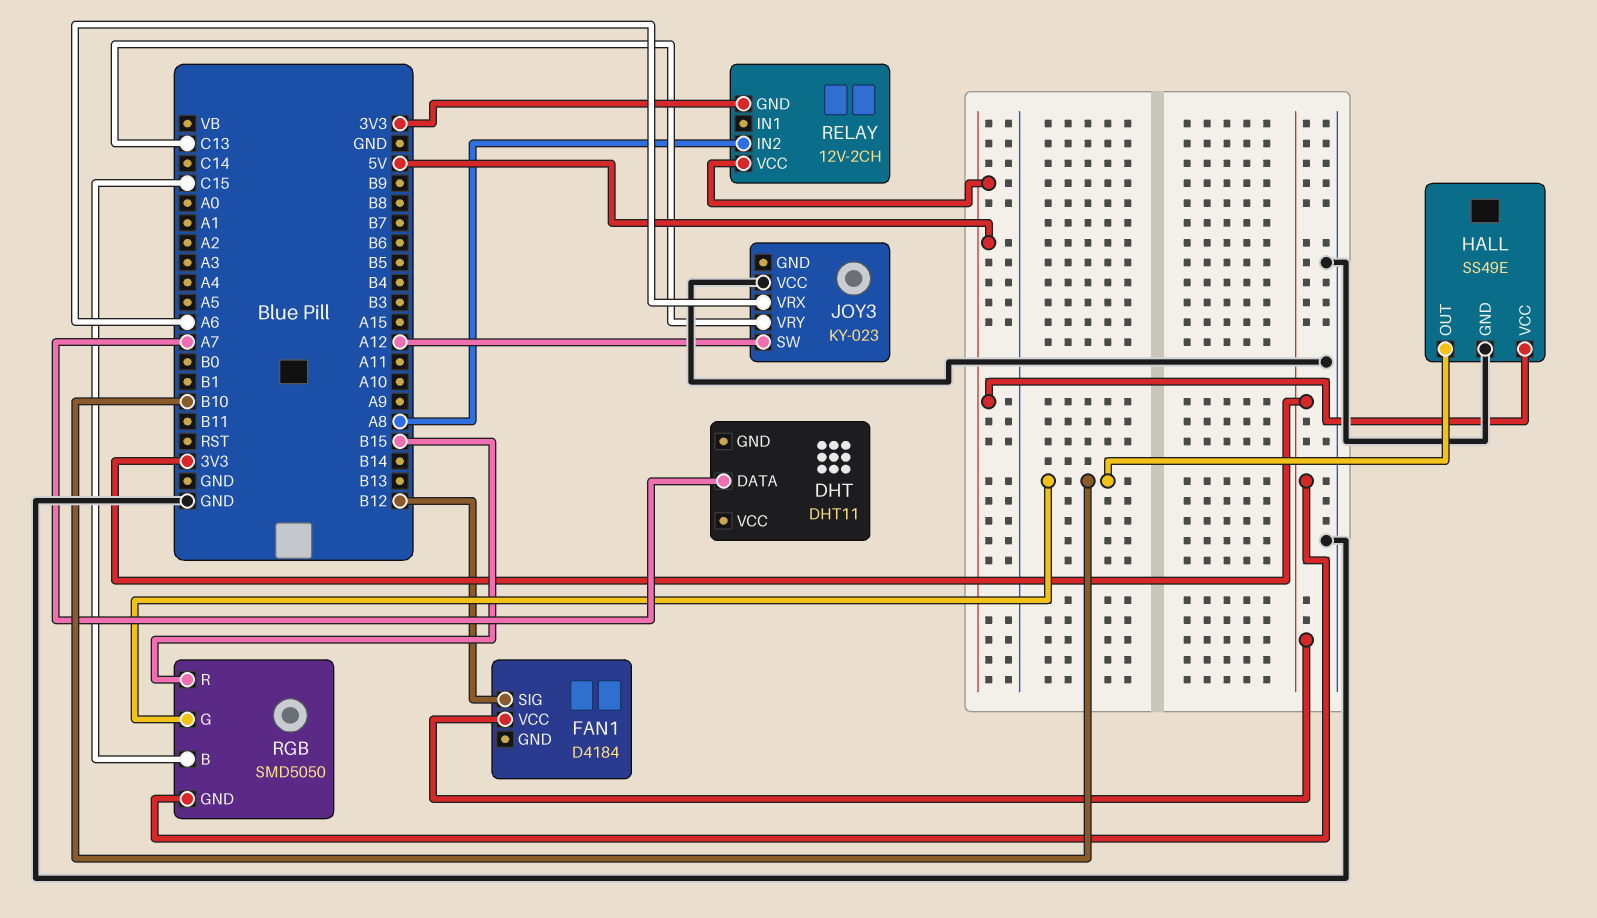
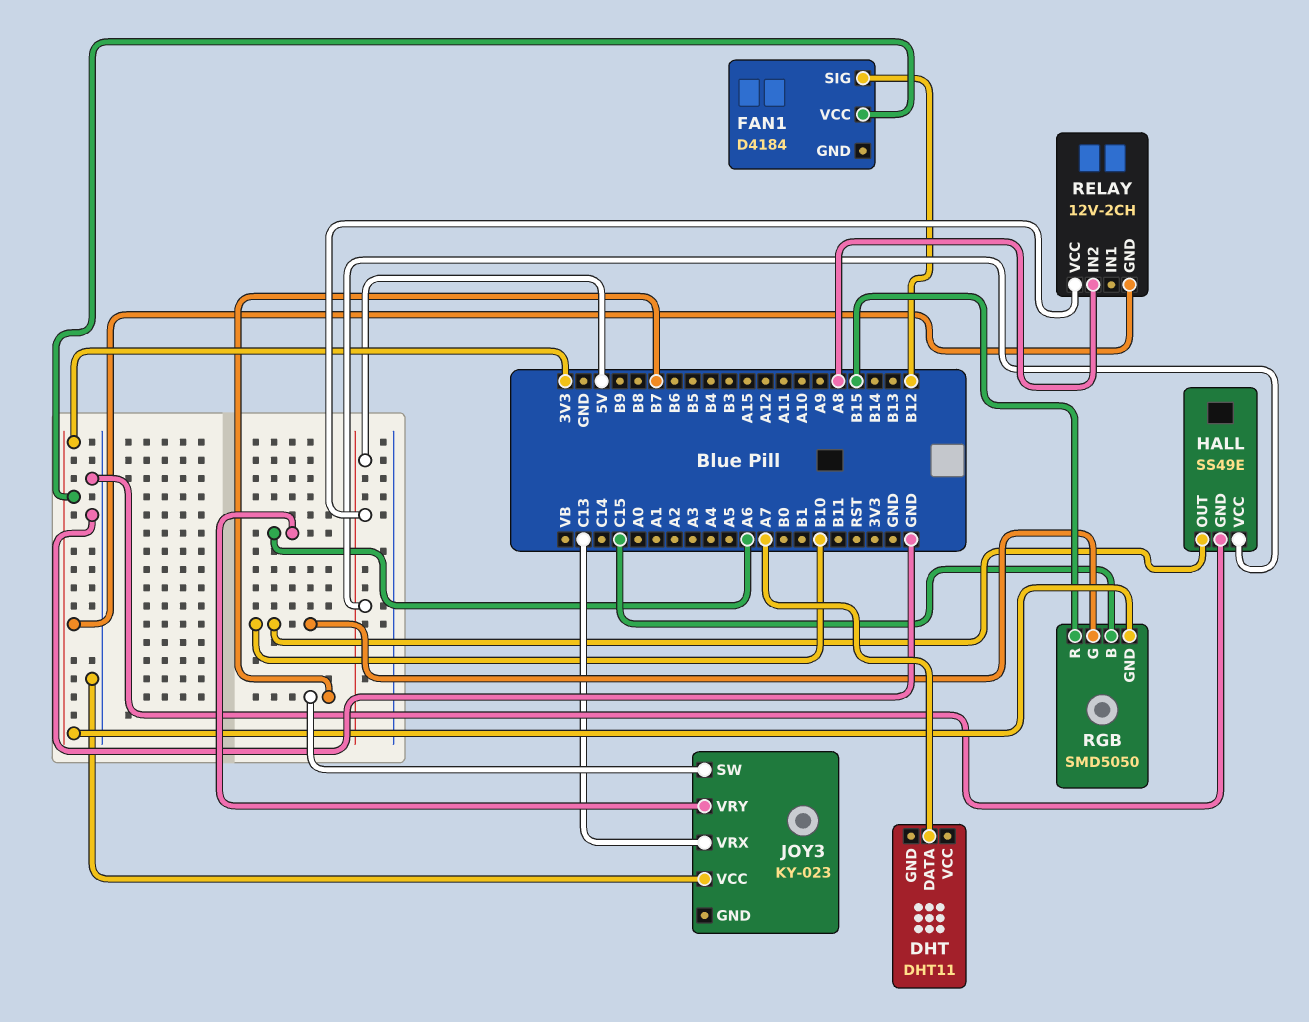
JOY3 pin SW: A12 -> B7
JOY3 pin VRX: A6 -> C13
JOY3 pin VRY: C13 -> A6

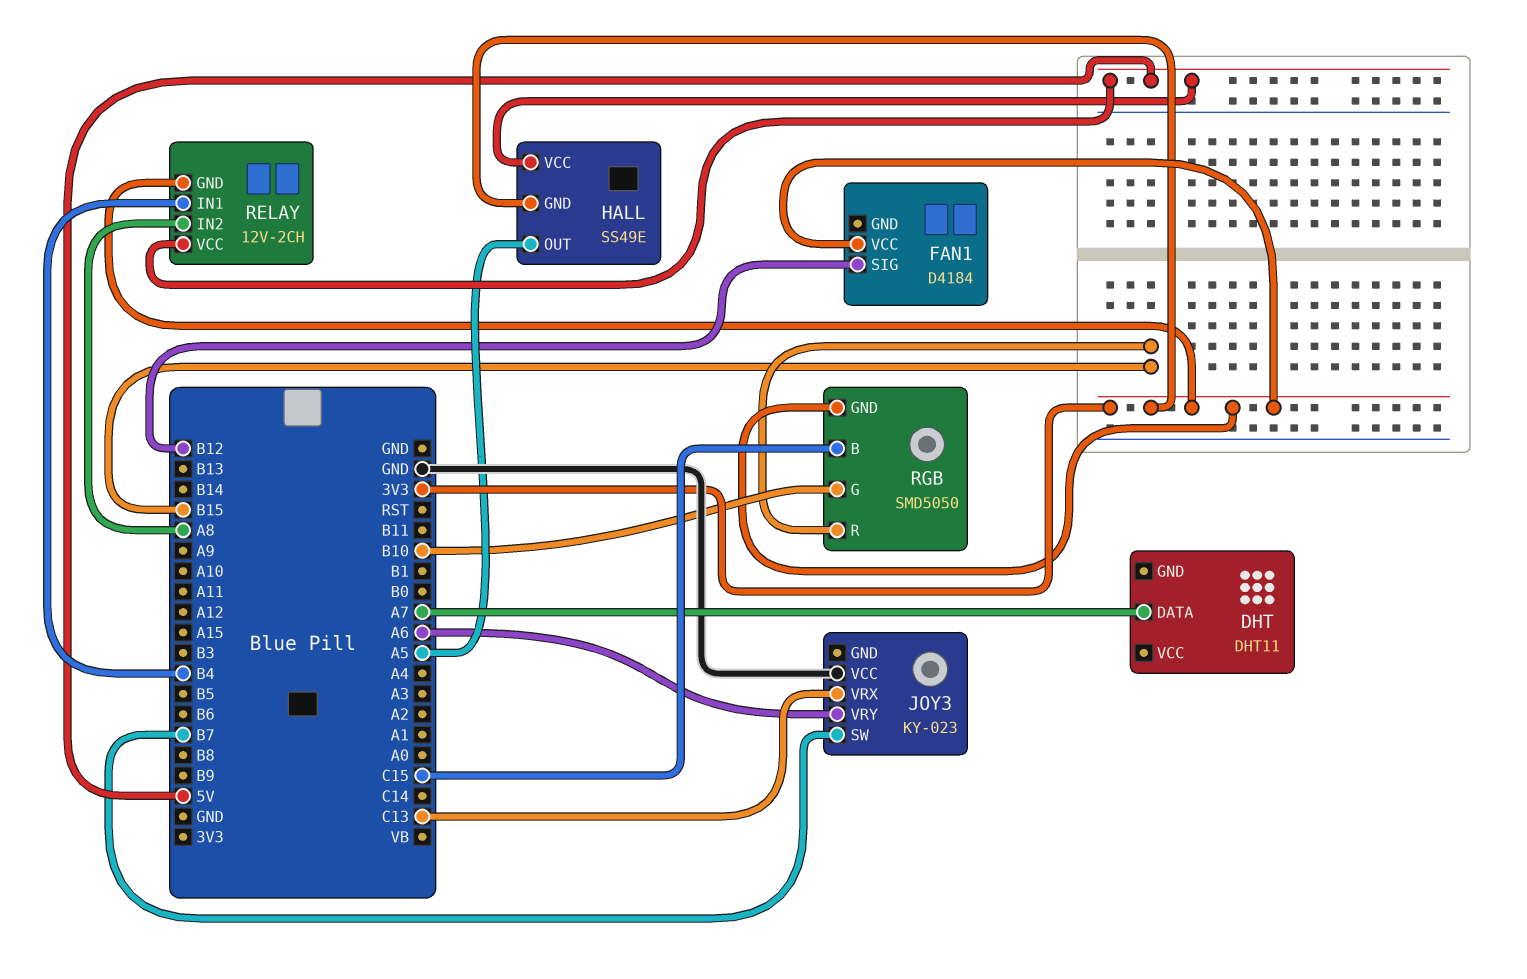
HALL pin GND: GND -> 3V3
HALL pin OUT: B10 -> A5
RELAY pin IN1: none -> B4

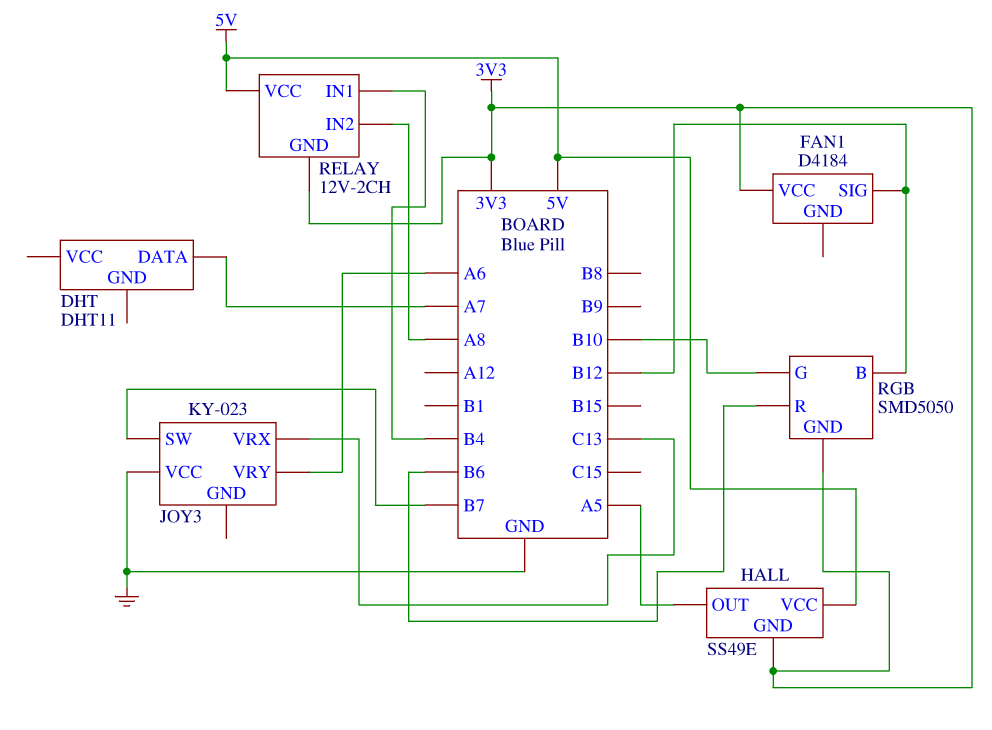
RGB pin B: C15 -> B12
RGB pin R: B15 -> B6

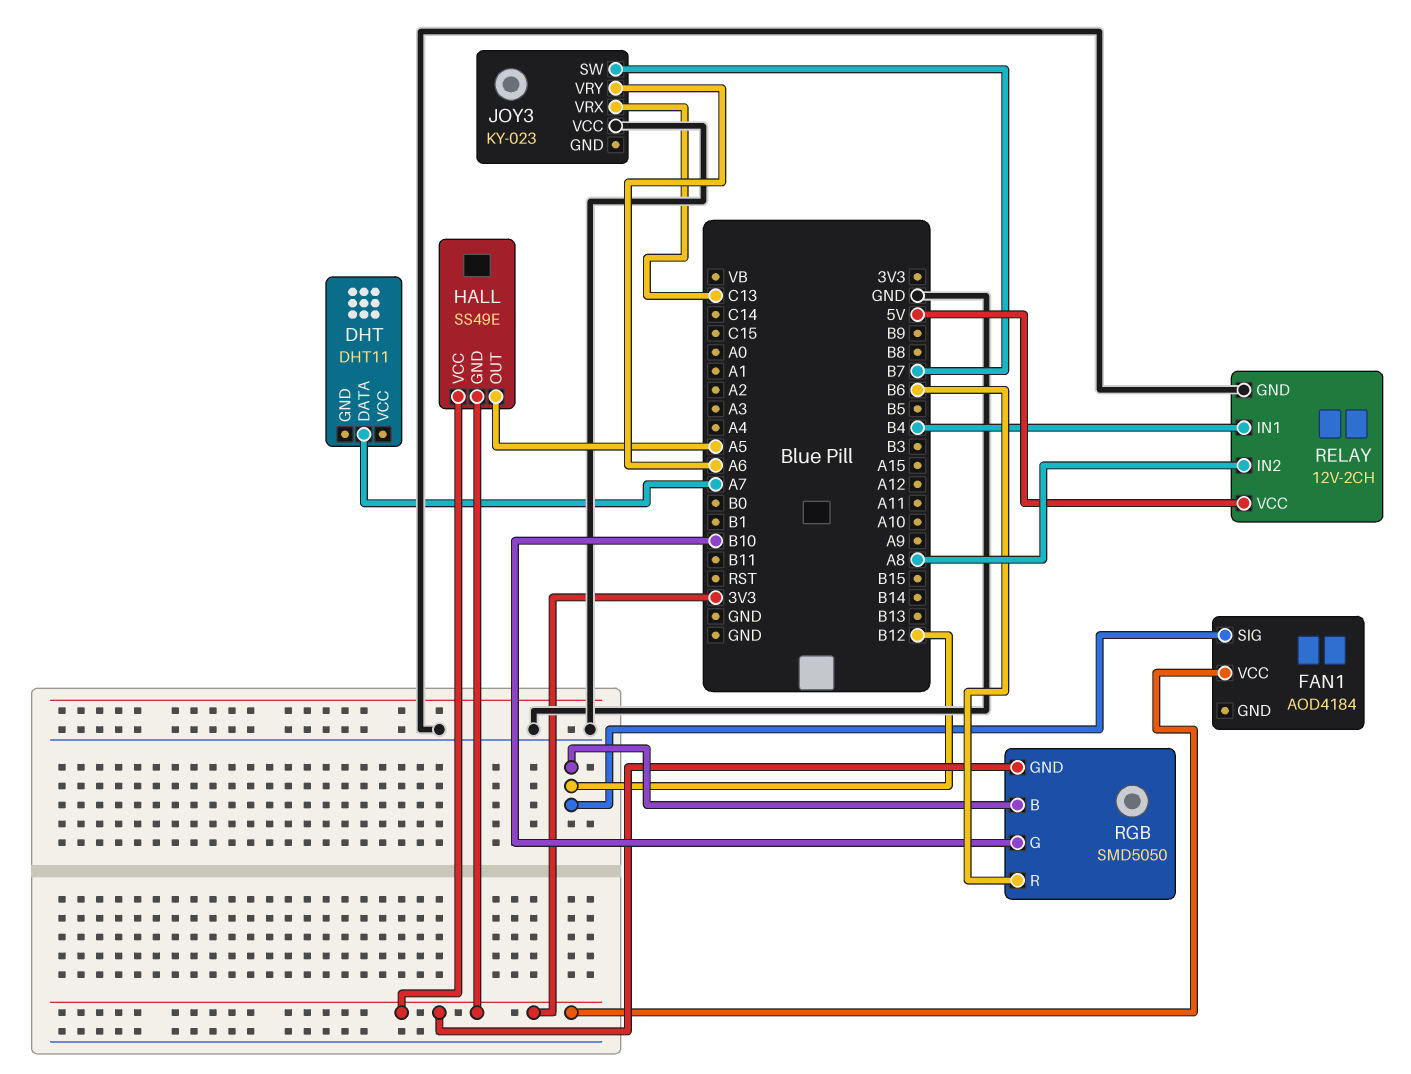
FAN1: D4184 -> AOD4184
HALL pin VCC: 5V -> 3V3
RELAY pin GND: 3V3 -> GND

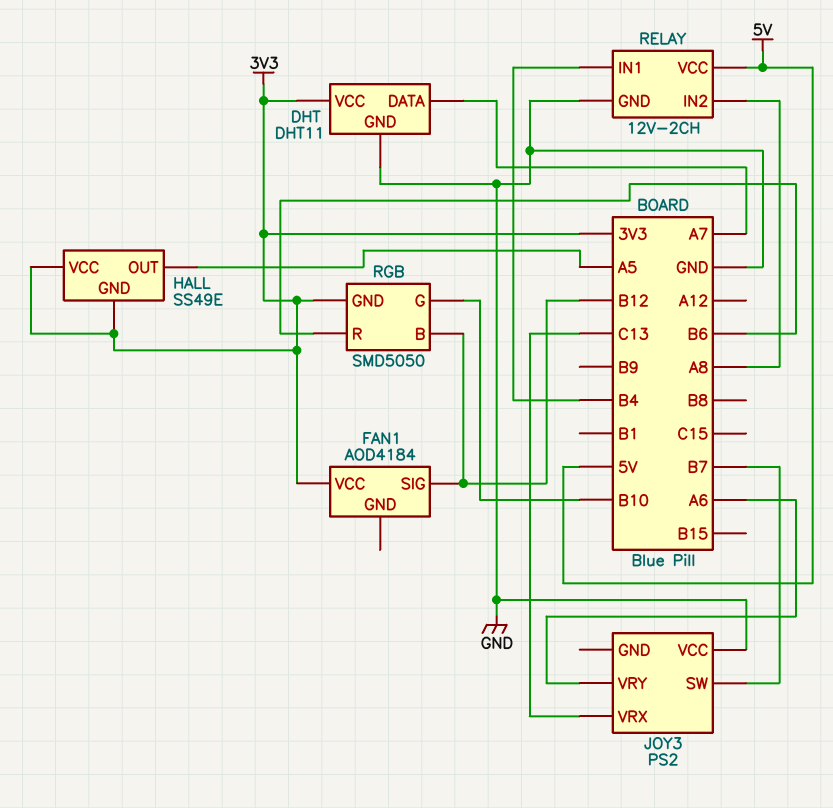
DHT pin GND: none -> GND
DHT pin VCC: none -> 3V3
JOY3: KY-023 -> PS2

